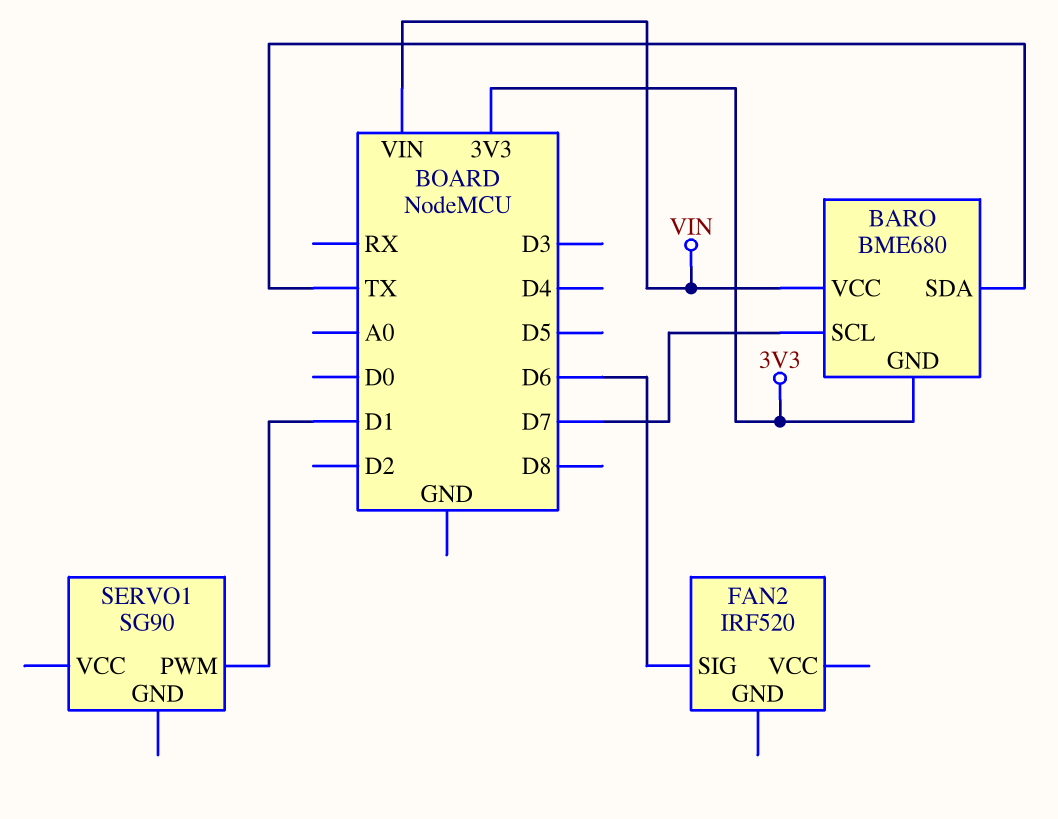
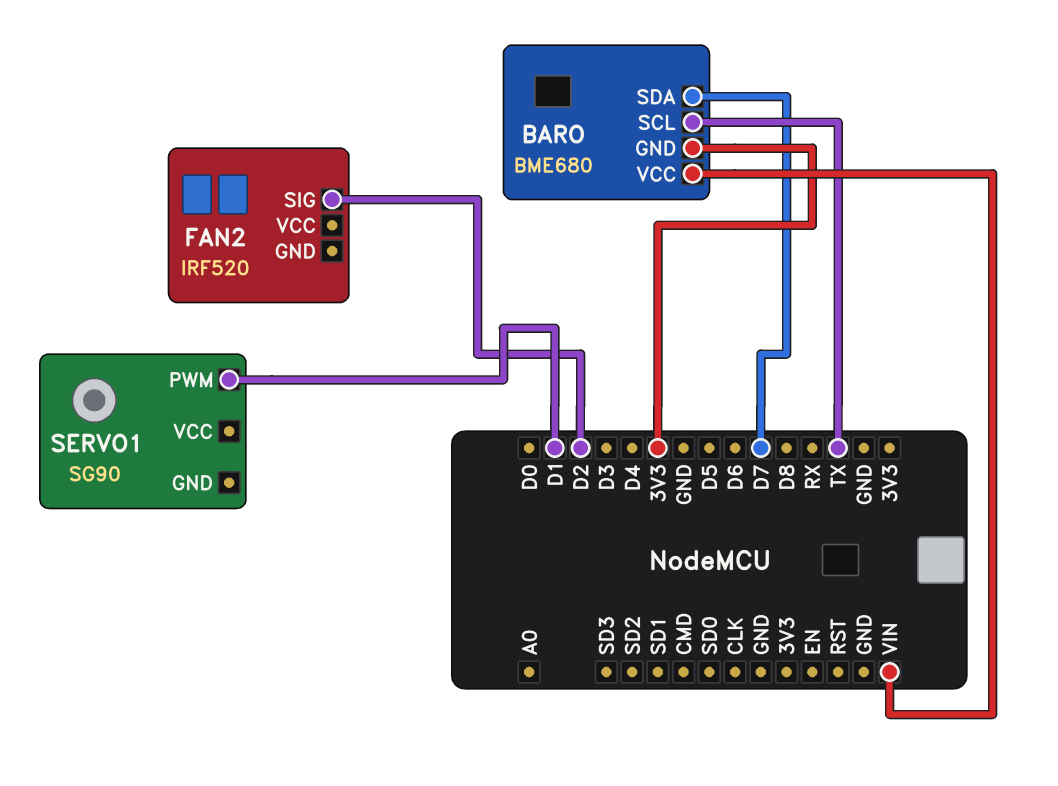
BARO pin SCL: D7 -> TX
BARO pin SDA: TX -> D7
FAN2 pin SIG: D6 -> D2

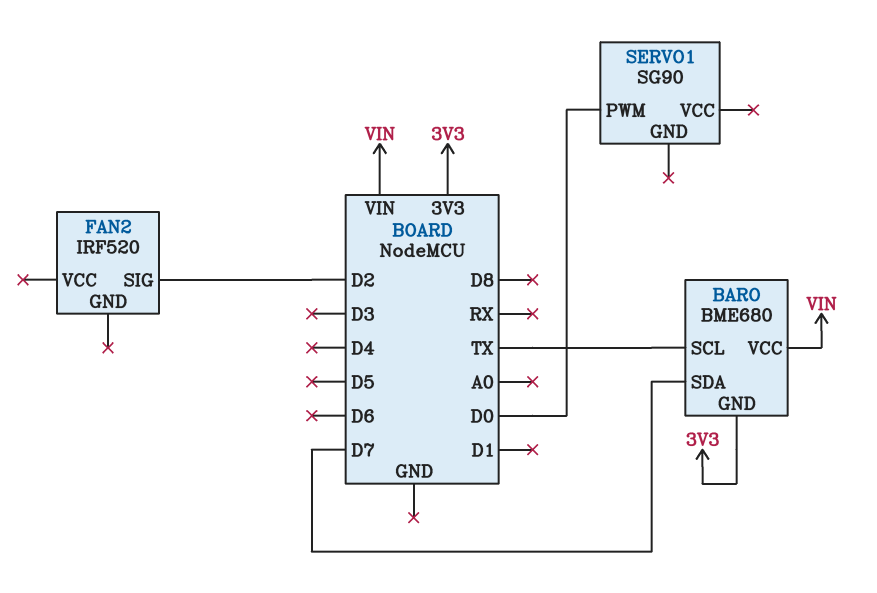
SERVO1 pin PWM: D1 -> D0

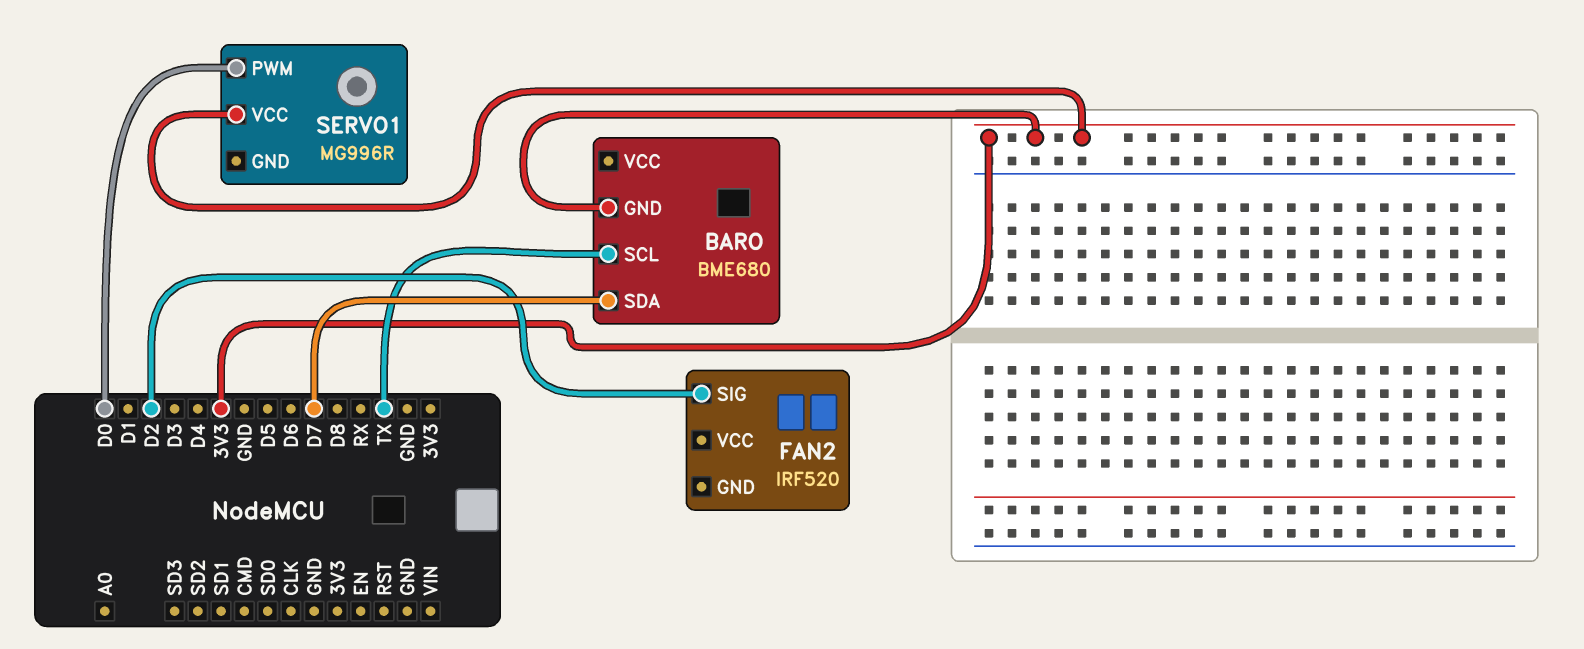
BARO pin VCC: VIN -> none
SERVO1: SG90 -> MG996R
SERVO1 pin VCC: none -> 3V3

